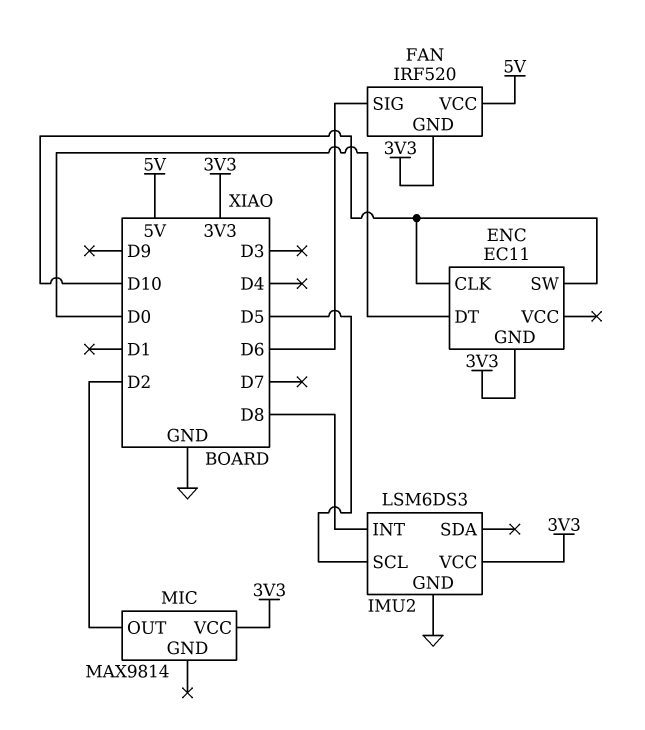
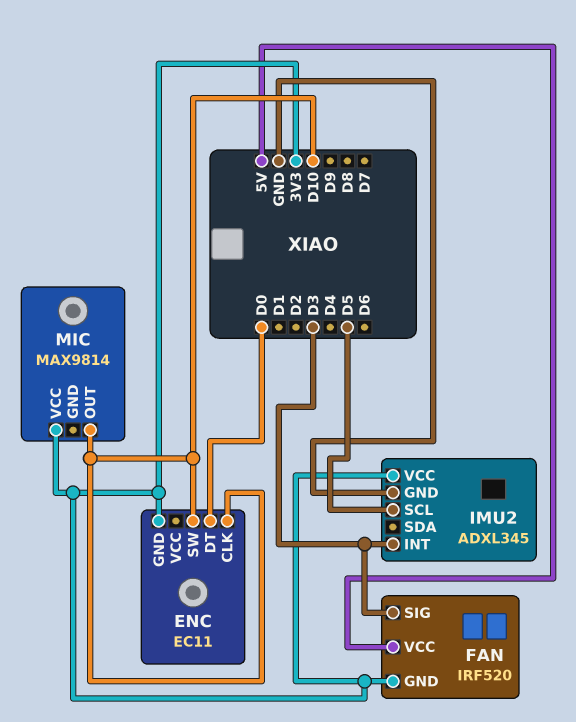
FAN pin SIG: D6 -> D3
IMU2: LSM6DS3 -> ADXL345
IMU2 pin INT: D8 -> D3
MIC pin OUT: D2 -> D10

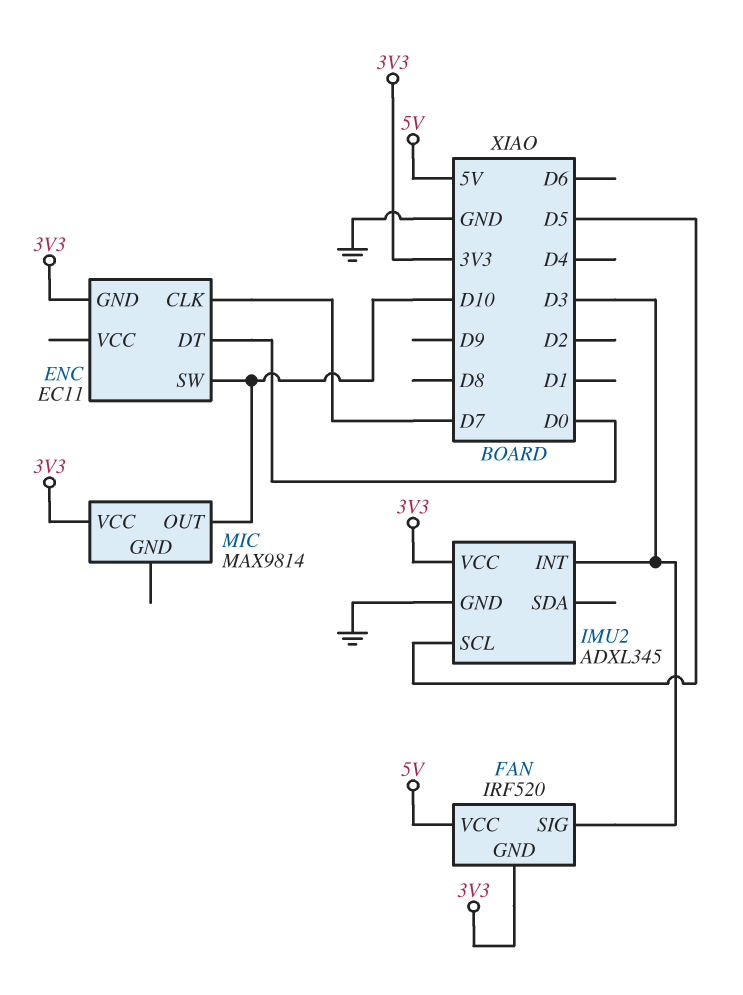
ENC pin CLK: D10 -> D7

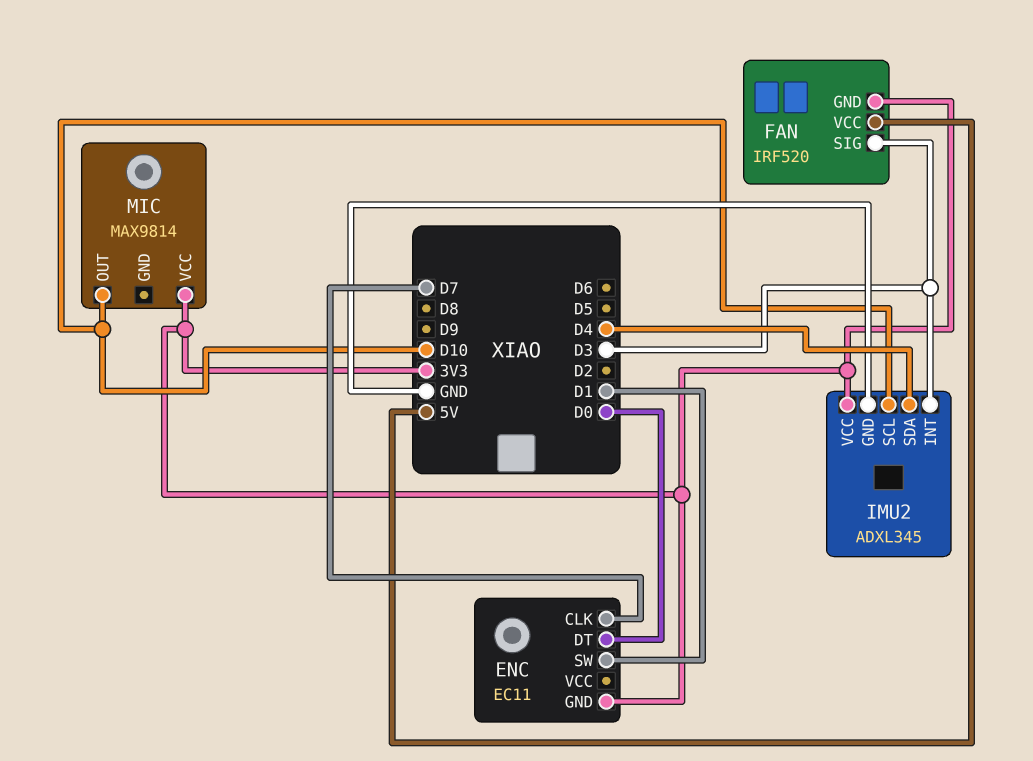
ENC pin SW: D10 -> D1
IMU2 pin SCL: D5 -> D10
IMU2 pin SDA: none -> D4

